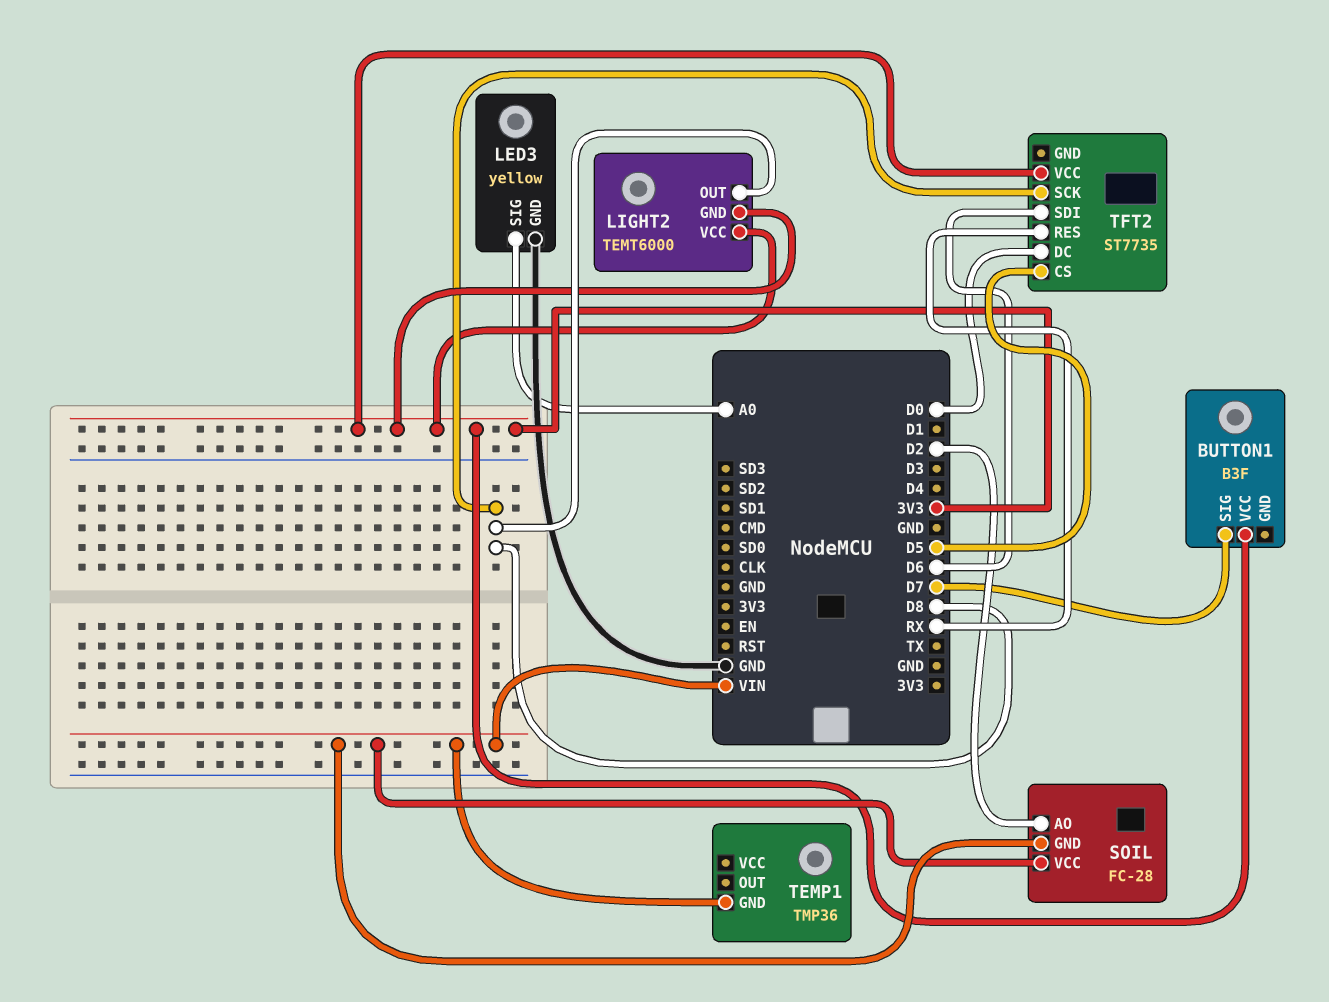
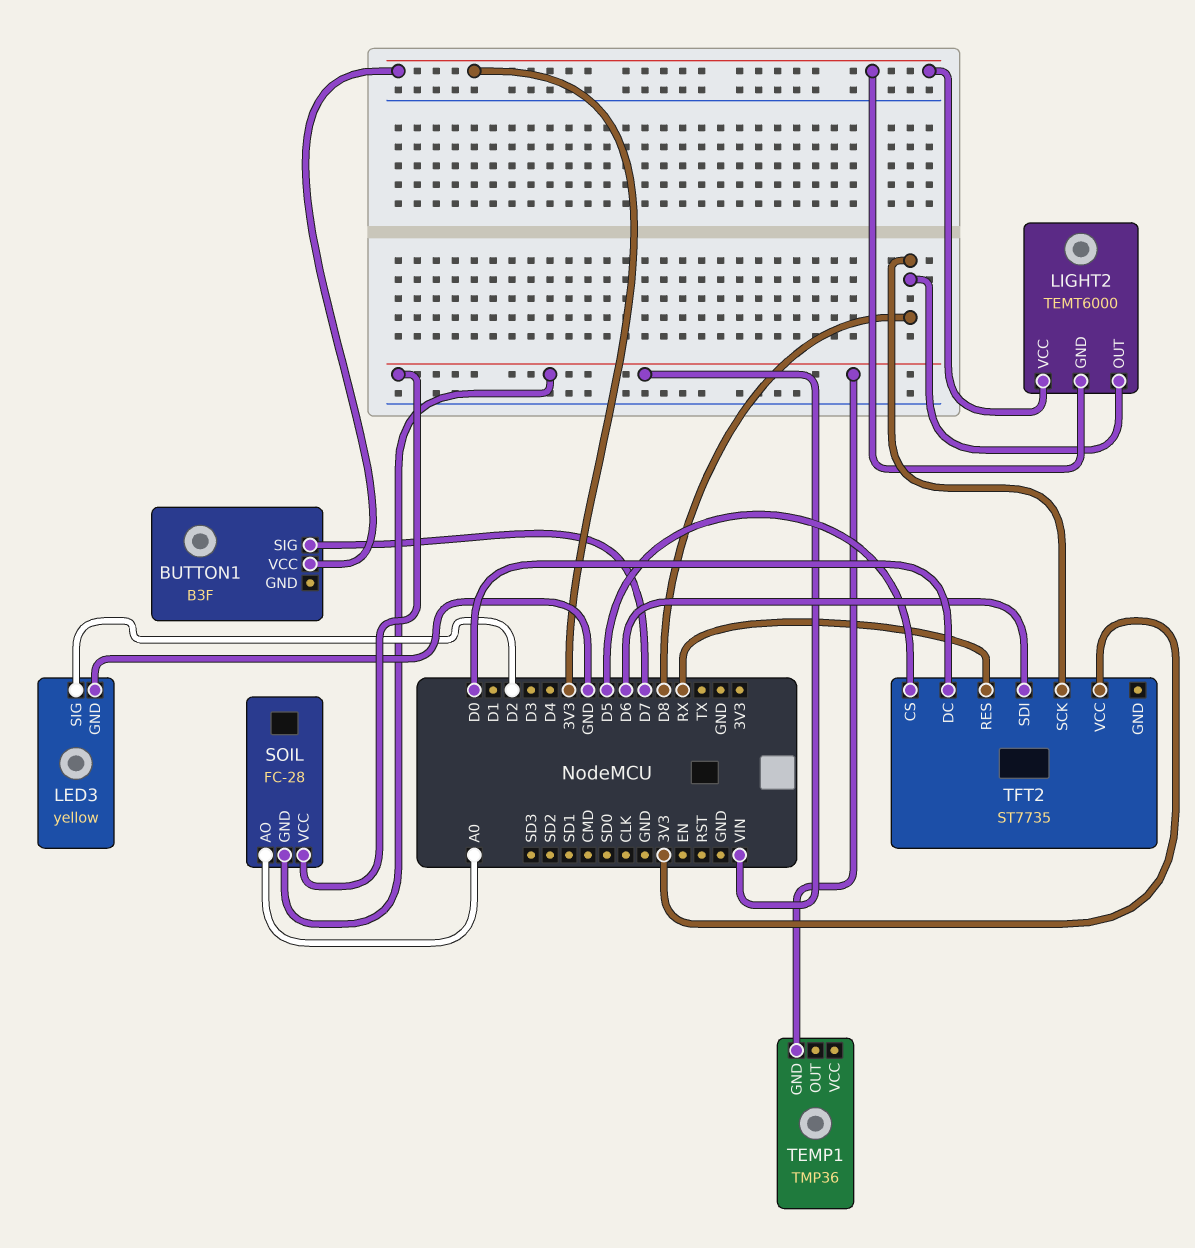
LED3 pin SIG: A0 -> D2
SOIL pin AO: D2 -> A0

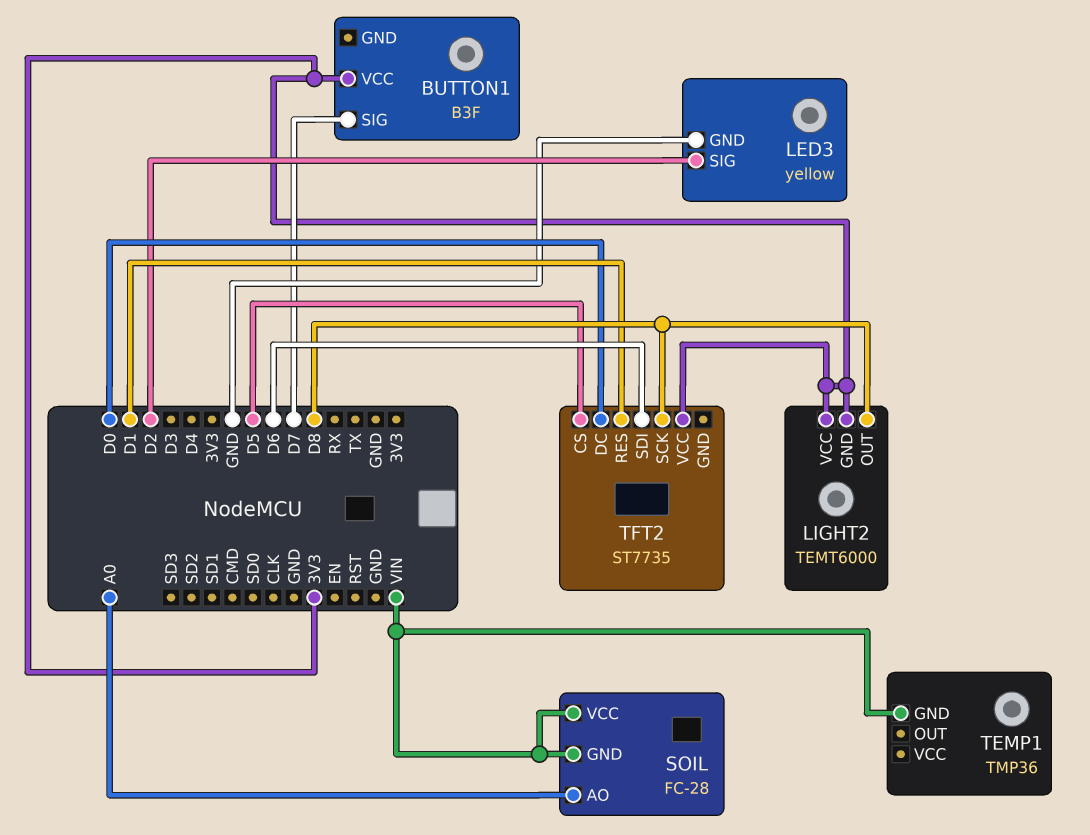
TFT2 pin RES: RX -> D1

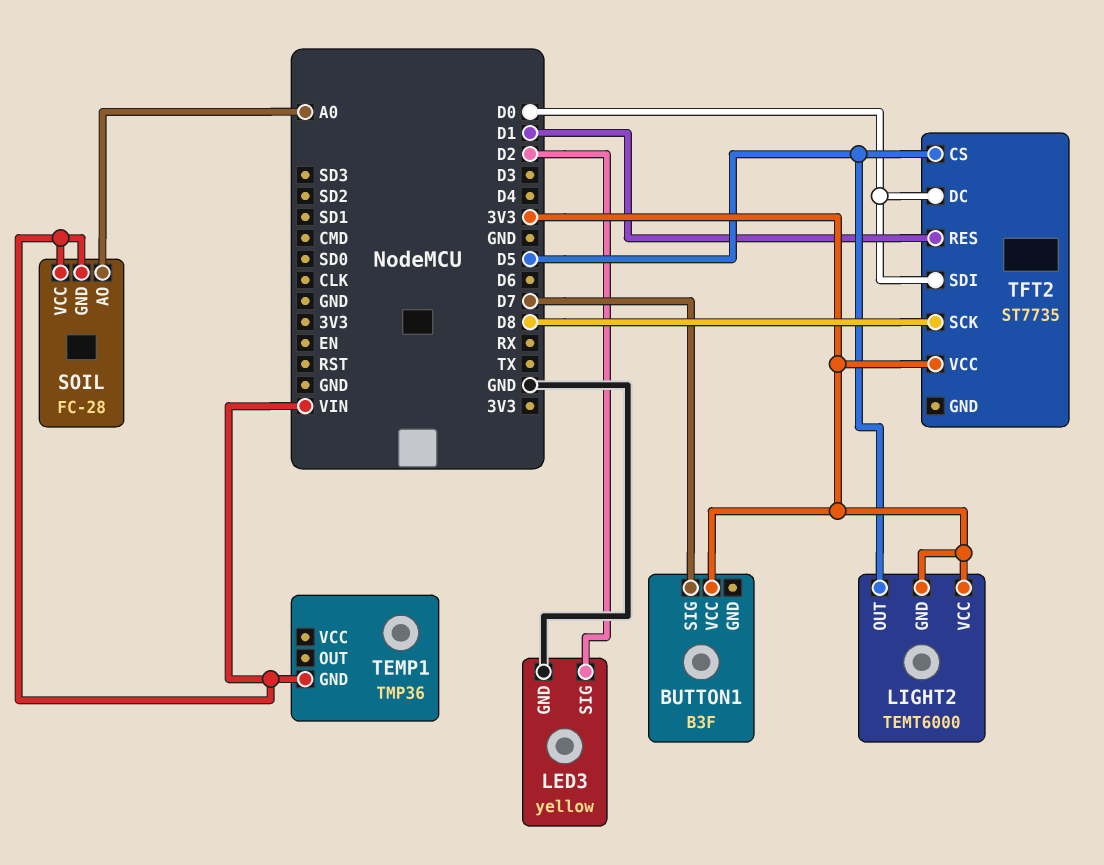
LIGHT2 pin OUT: D8 -> D5
TFT2 pin SDI: D6 -> D0

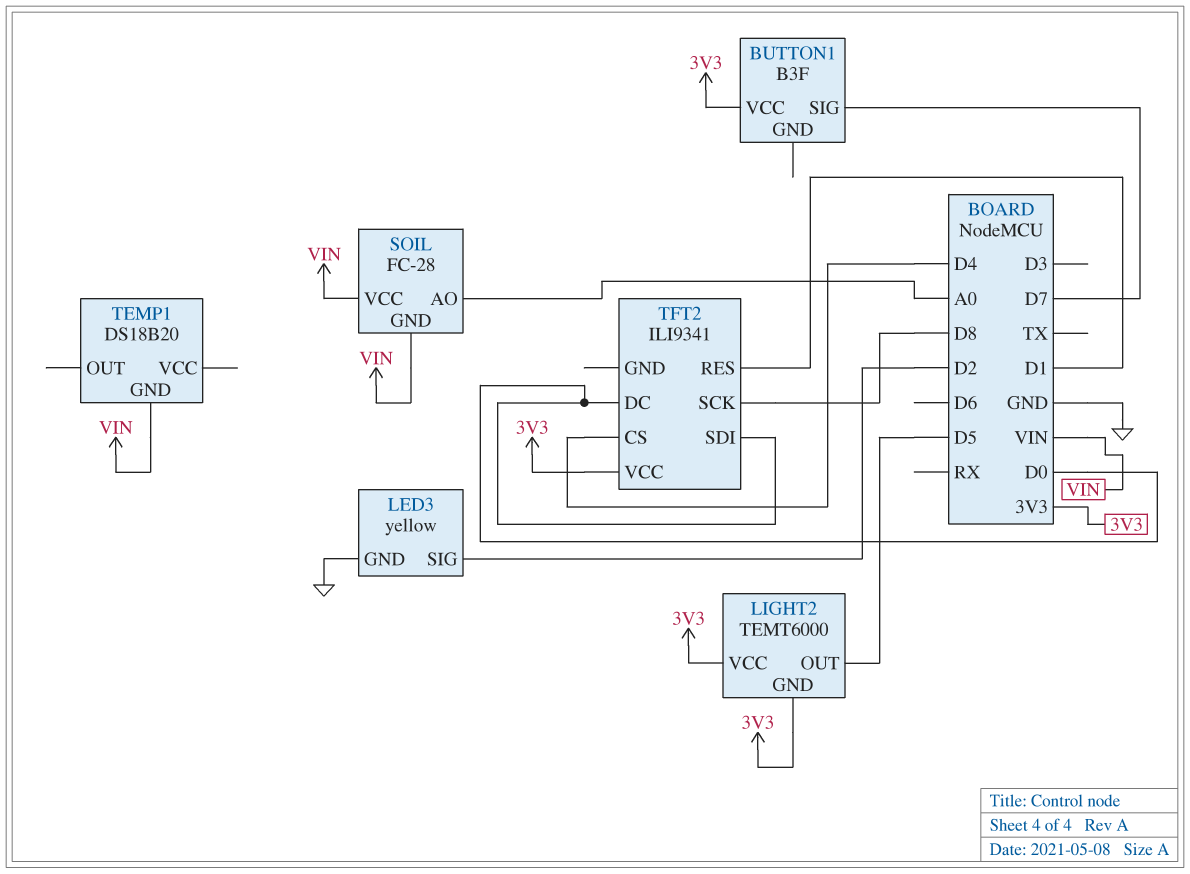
TEMP1: TMP36 -> DS18B20
TFT2: ST7735 -> ILI9341
TFT2 pin CS: D5 -> D4

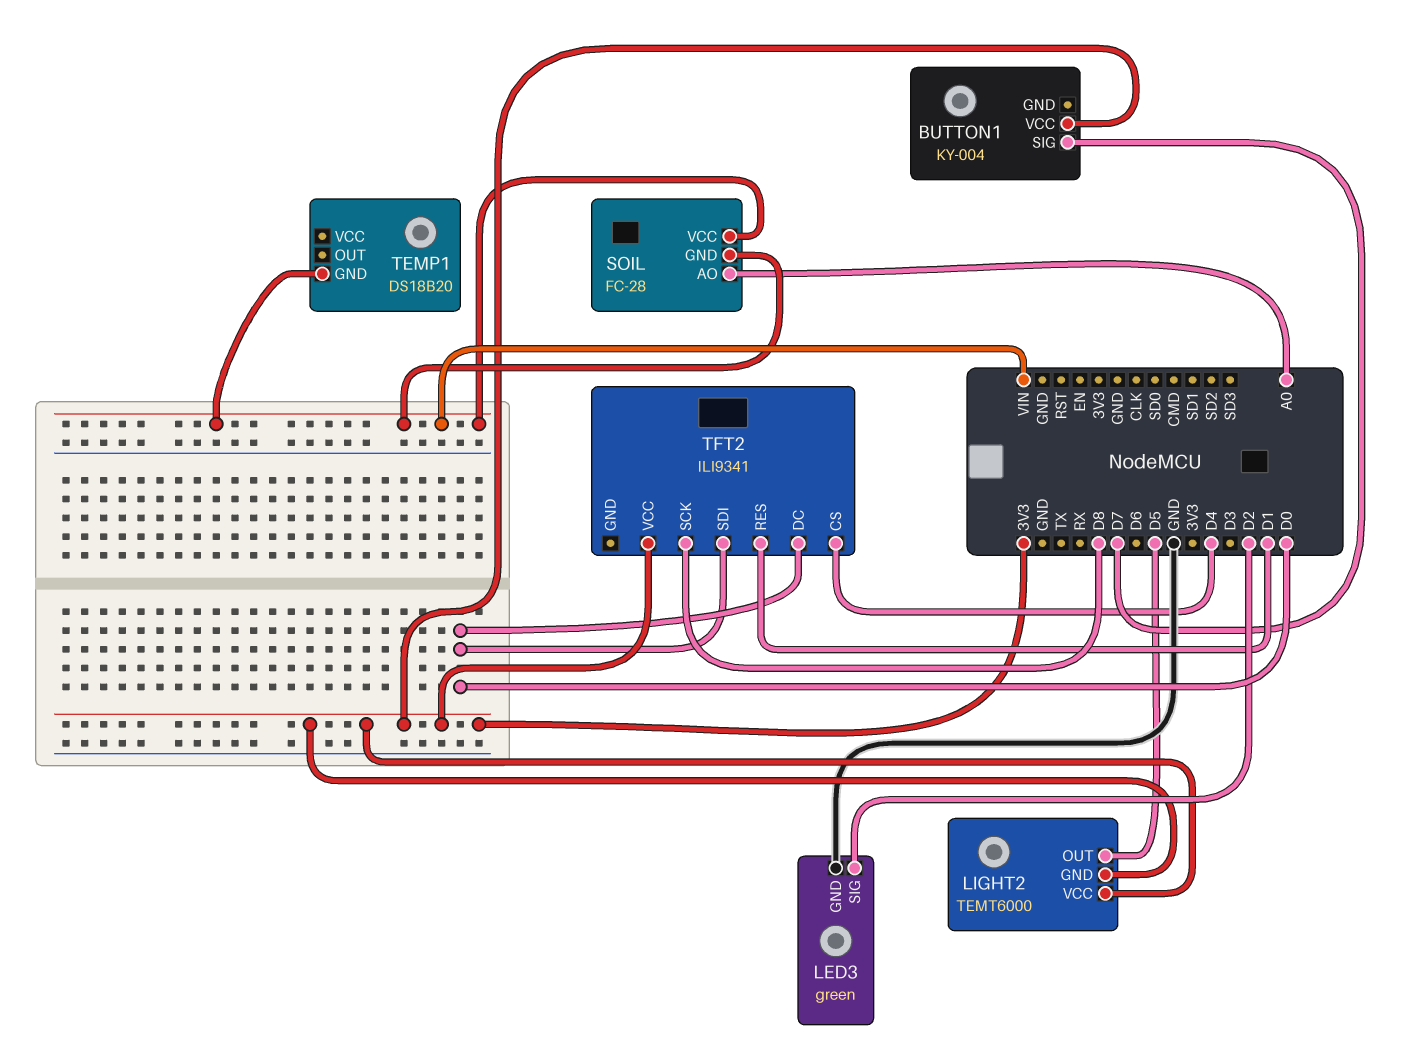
BUTTON1: B3F -> KY-004
LED3: yellow -> green

